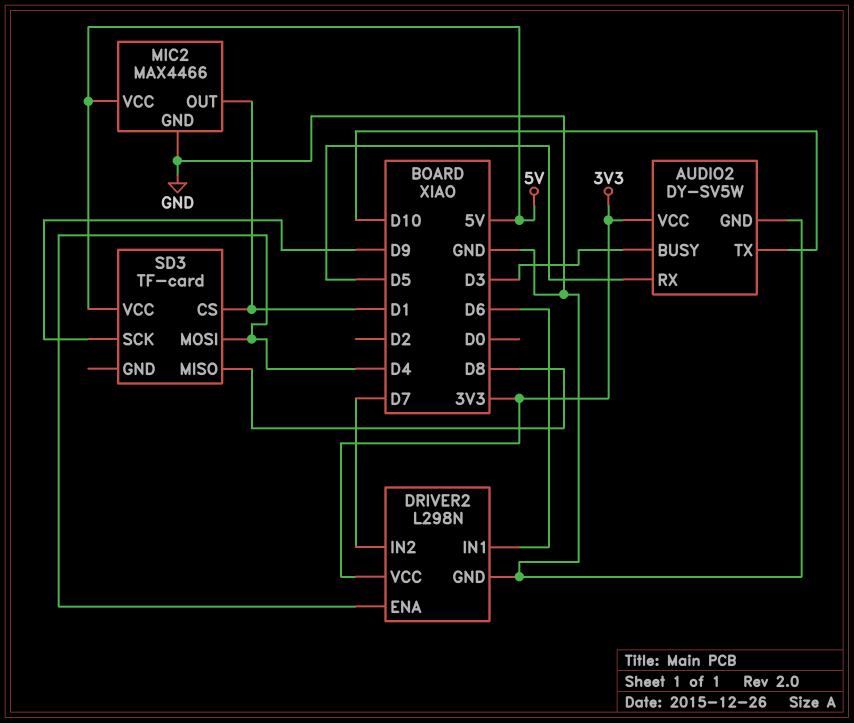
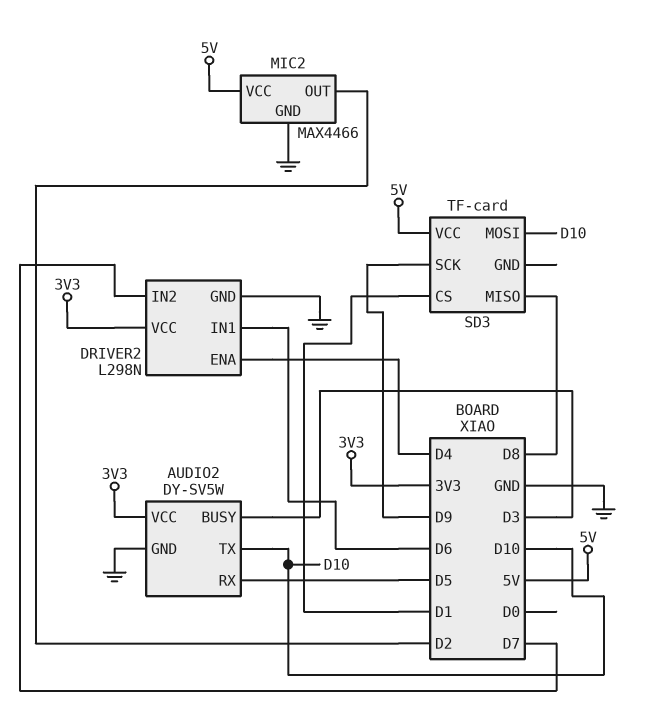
MIC2 pin OUT: D1 -> D2
SD3 pin MOSI: D4 -> D10

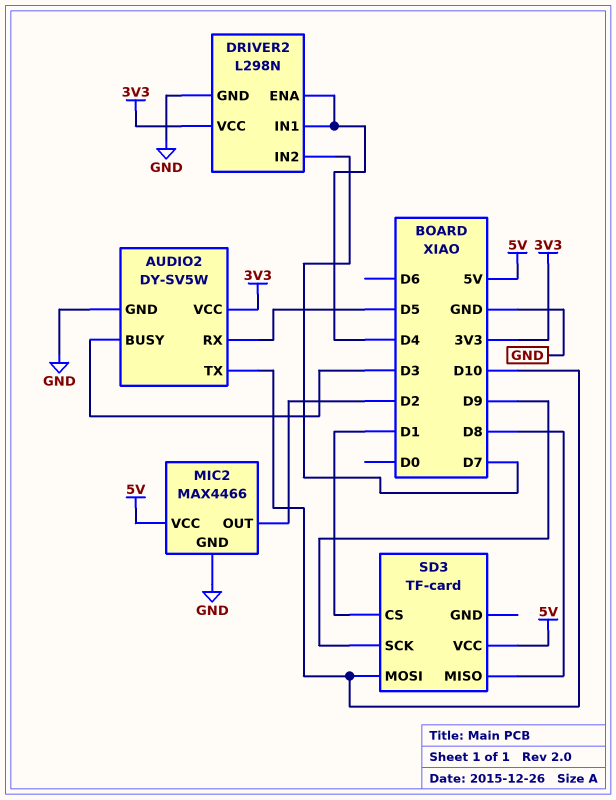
DRIVER2 pin IN1: D6 -> D4

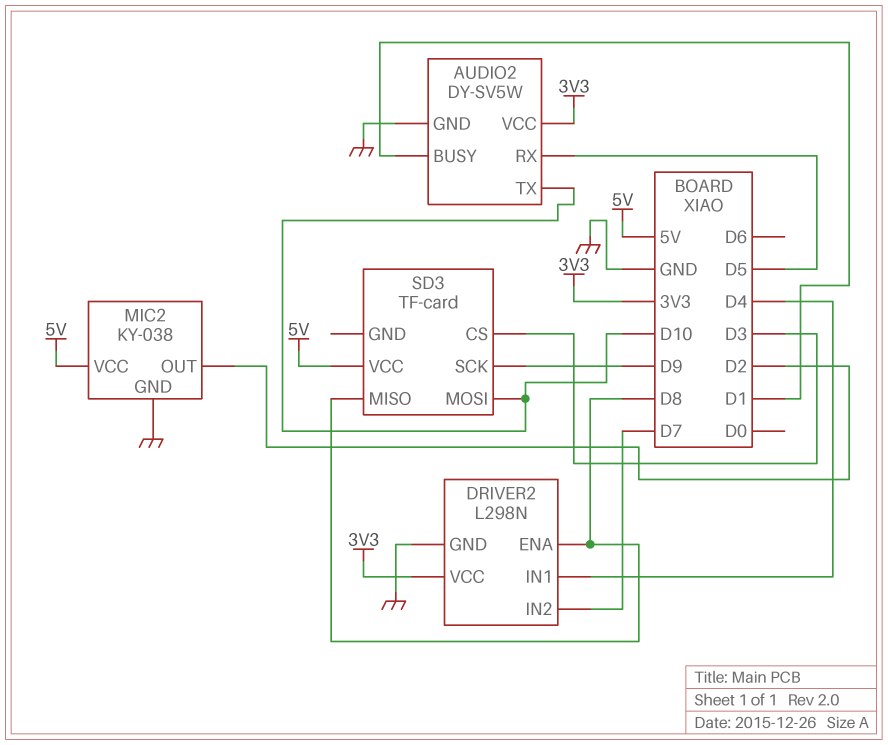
AUDIO2 pin BUSY: D3 -> D1
DRIVER2 pin ENA: D4 -> D8
MIC2: MAX4466 -> KY-038
SD3 pin CS: D1 -> D3

